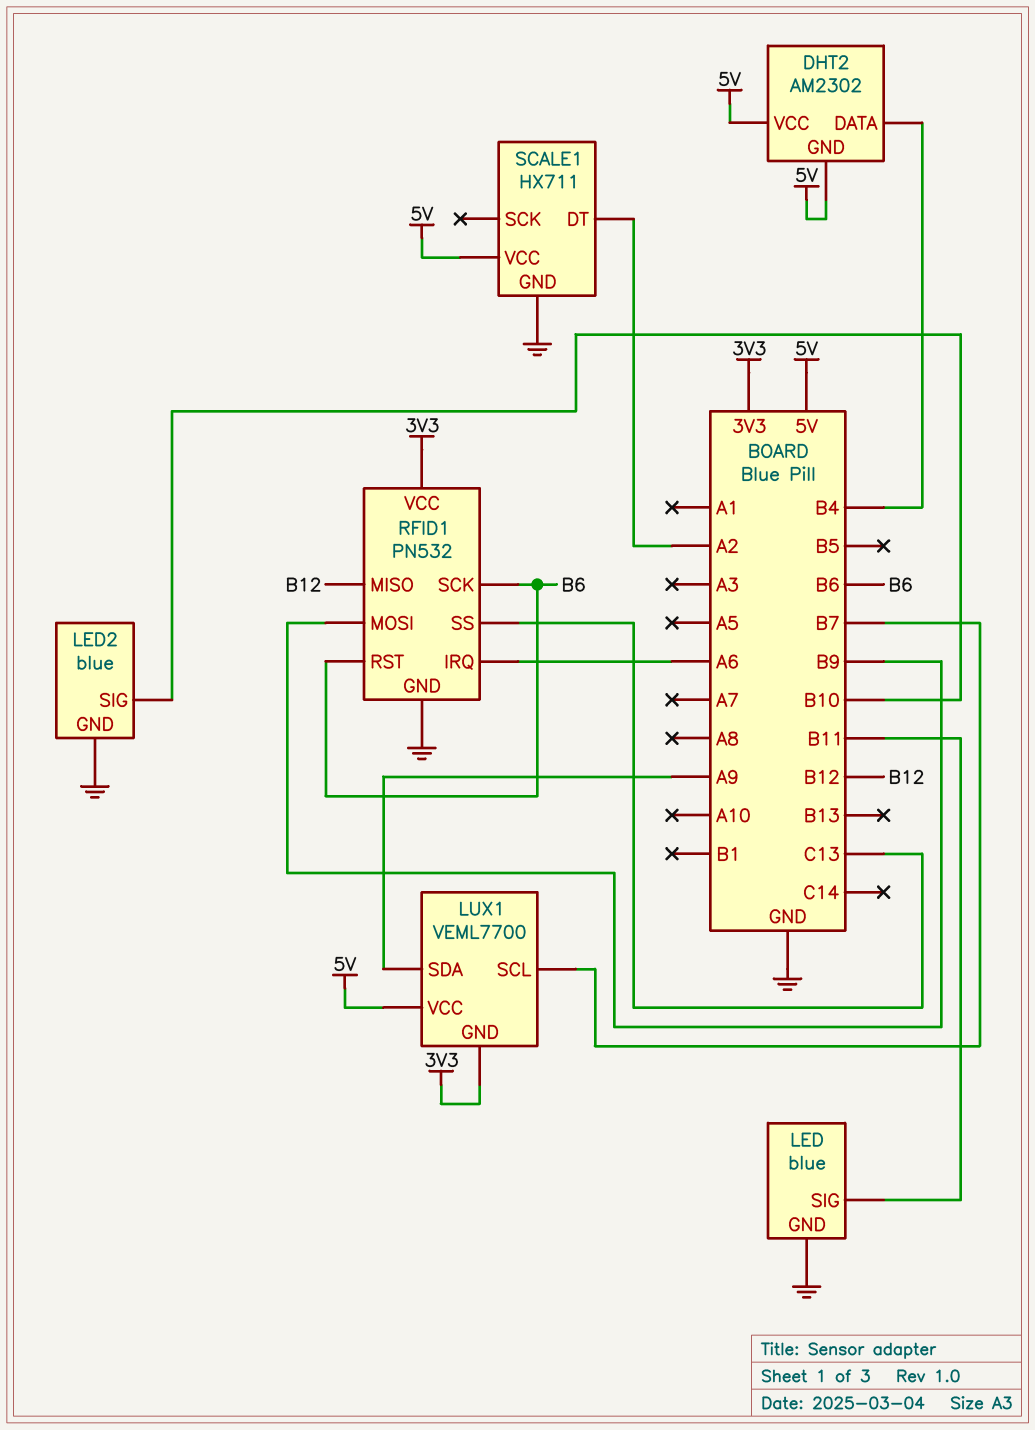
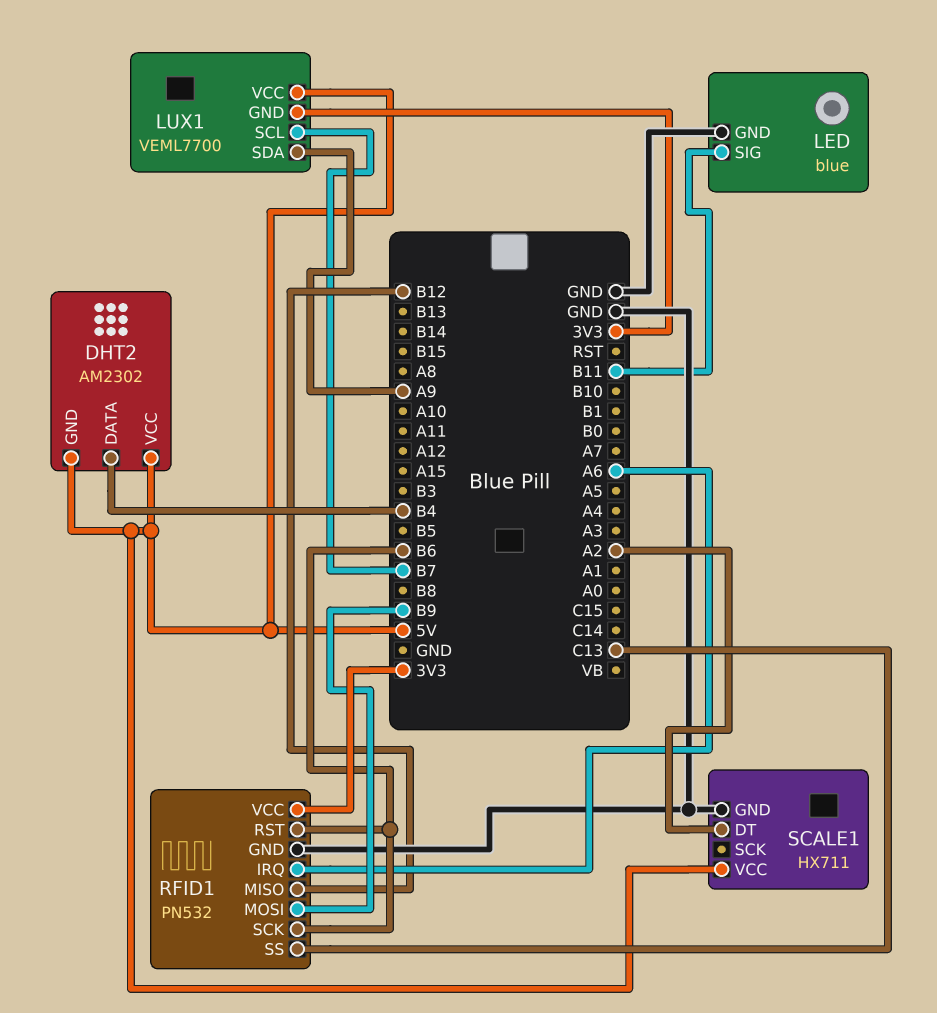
LED2: blue -> none
LED2 pin GND: GND -> none
LED2 pin SIG: B10 -> none

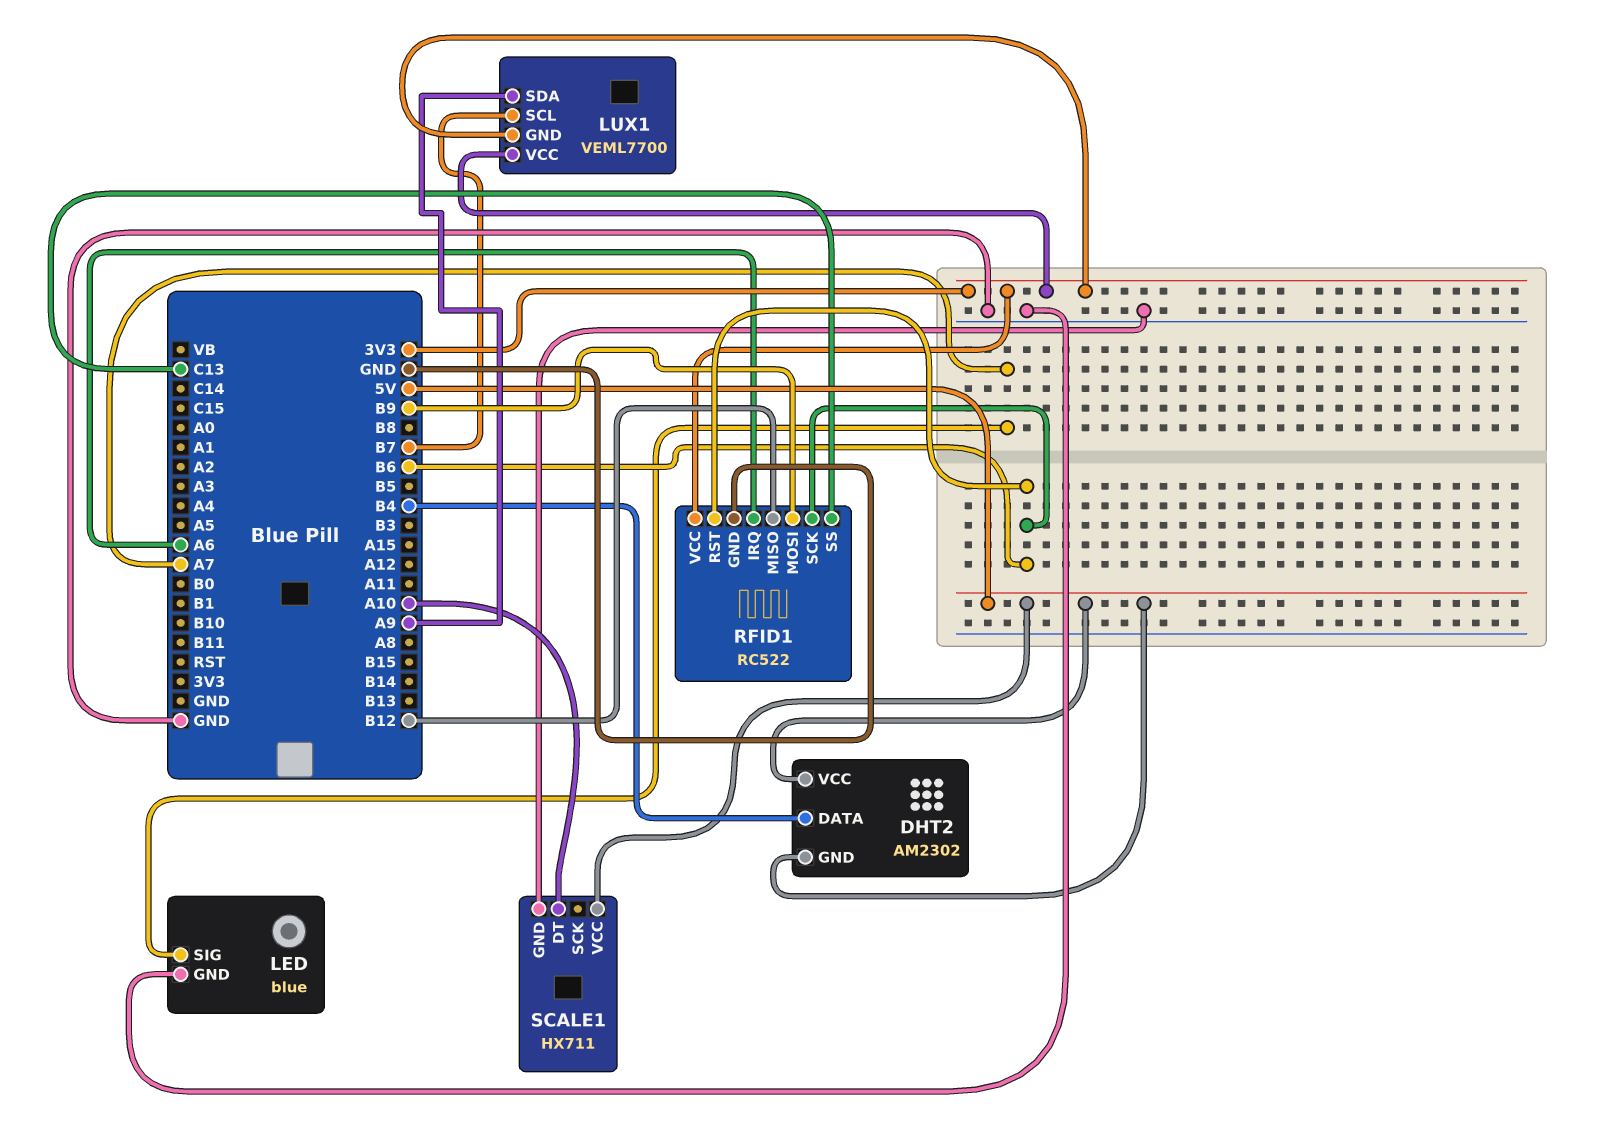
LED pin SIG: B11 -> A7
LUX1 pin VCC: 5V -> 3V3
RFID1: PN532 -> RC522
SCALE1 pin DT: A2 -> A10

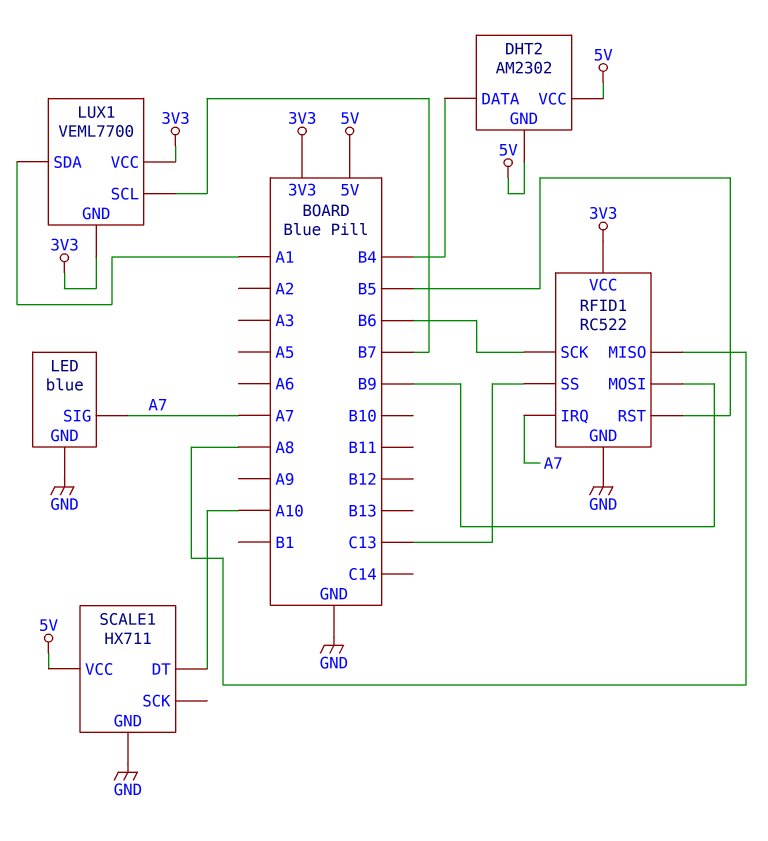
LUX1 pin SDA: A9 -> A1
RFID1 pin IRQ: A6 -> A7
RFID1 pin MISO: B12 -> A8
RFID1 pin RST: B6 -> B5

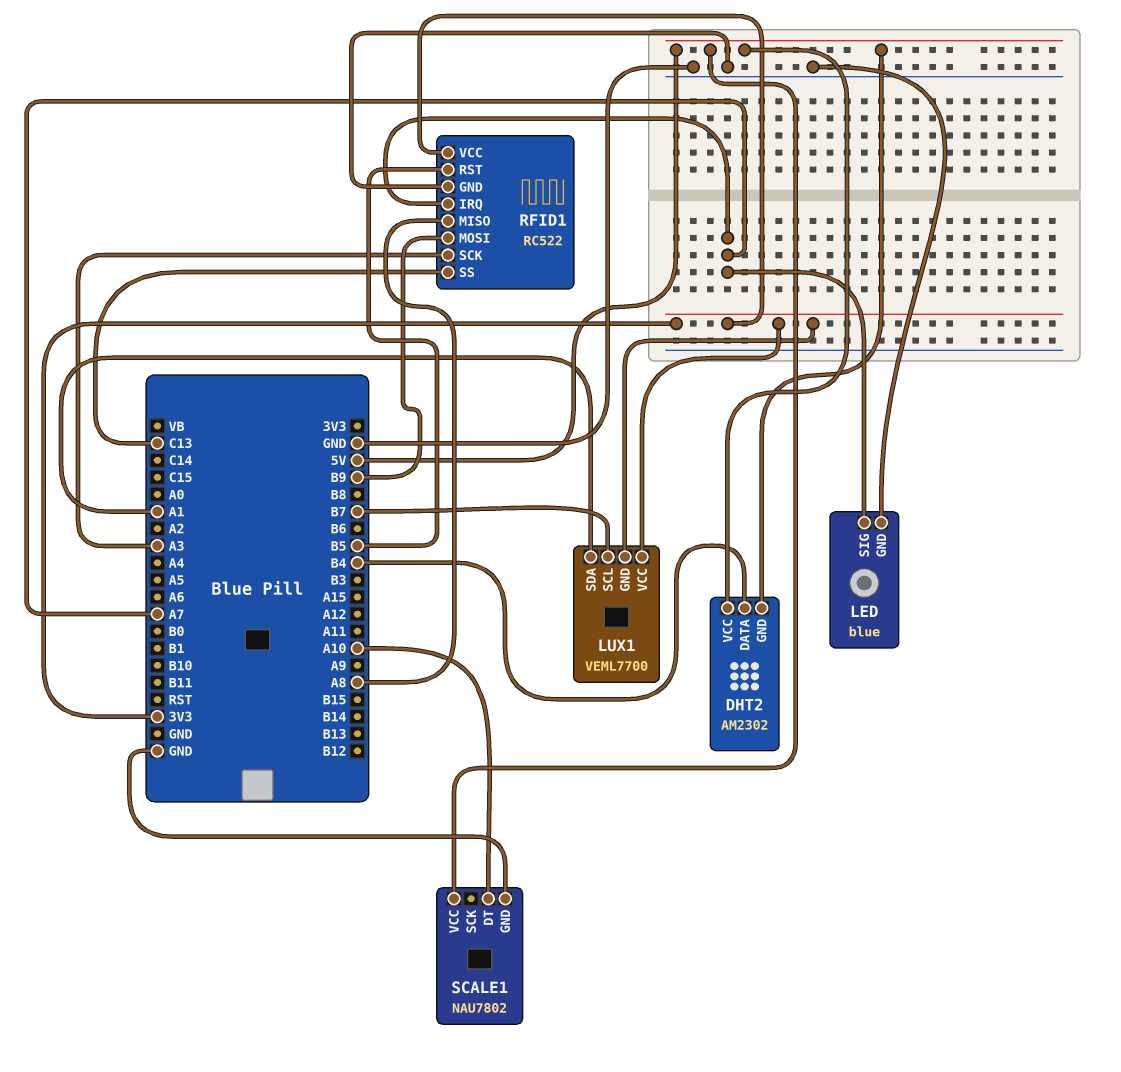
RFID1 pin SCK: B6 -> A3
SCALE1: HX711 -> NAU7802

